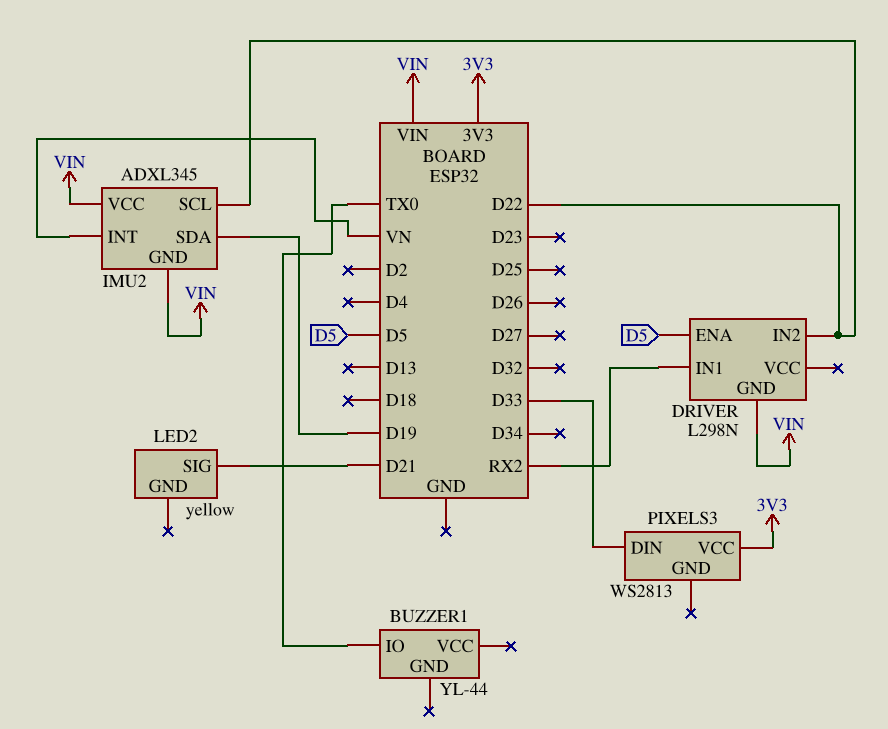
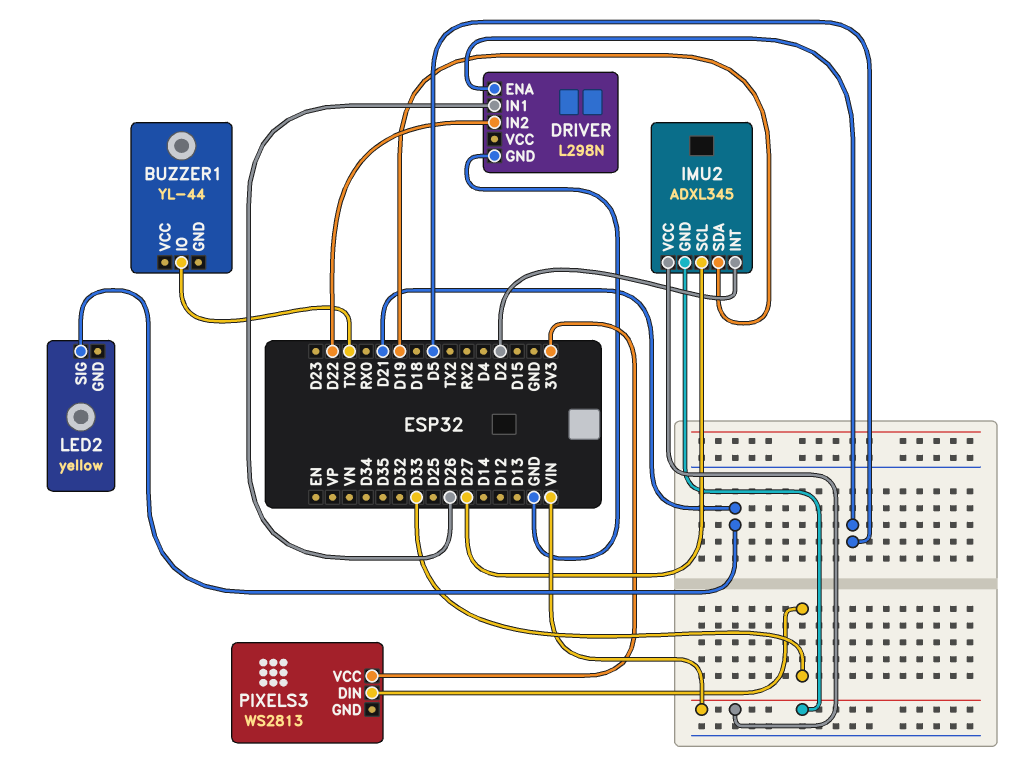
DRIVER pin GND: VIN -> GND
DRIVER pin IN1: RX2 -> D26
IMU2 pin INT: VN -> D2
IMU2 pin SCL: D22 -> D27

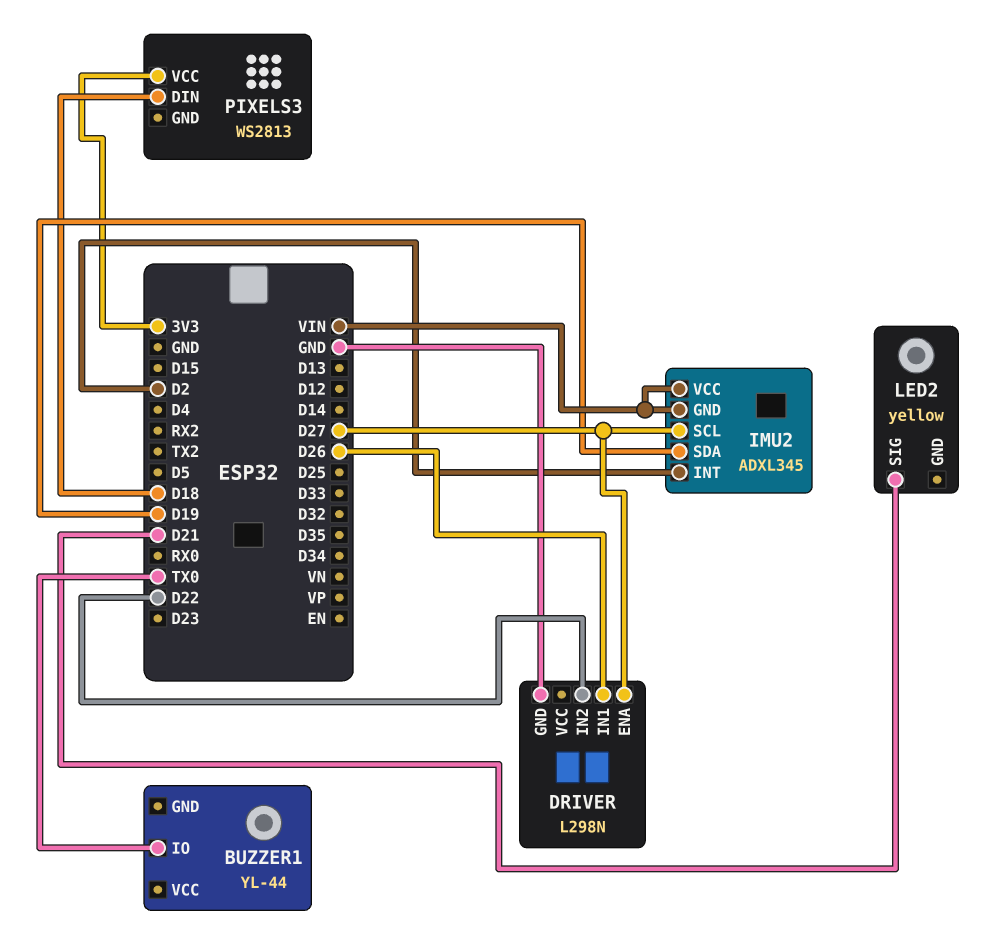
DRIVER pin ENA: D5 -> D27
PIXELS3 pin DIN: D33 -> D18

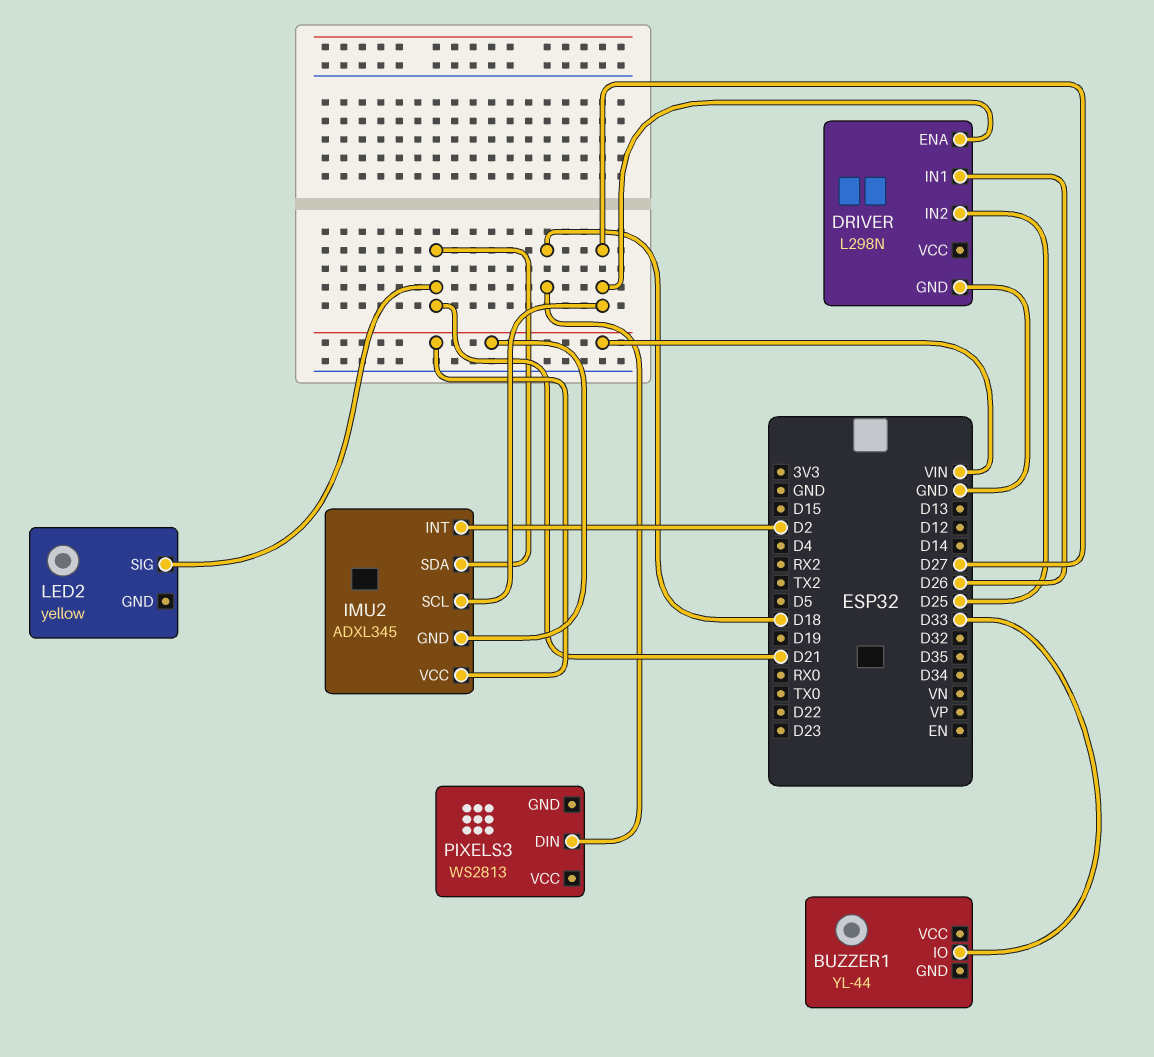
BUZZER1 pin IO: TX0 -> D33
DRIVER pin IN2: D22 -> D25
IMU2 pin SDA: D19 -> D21
PIXELS3 pin VCC: 3V3 -> none

